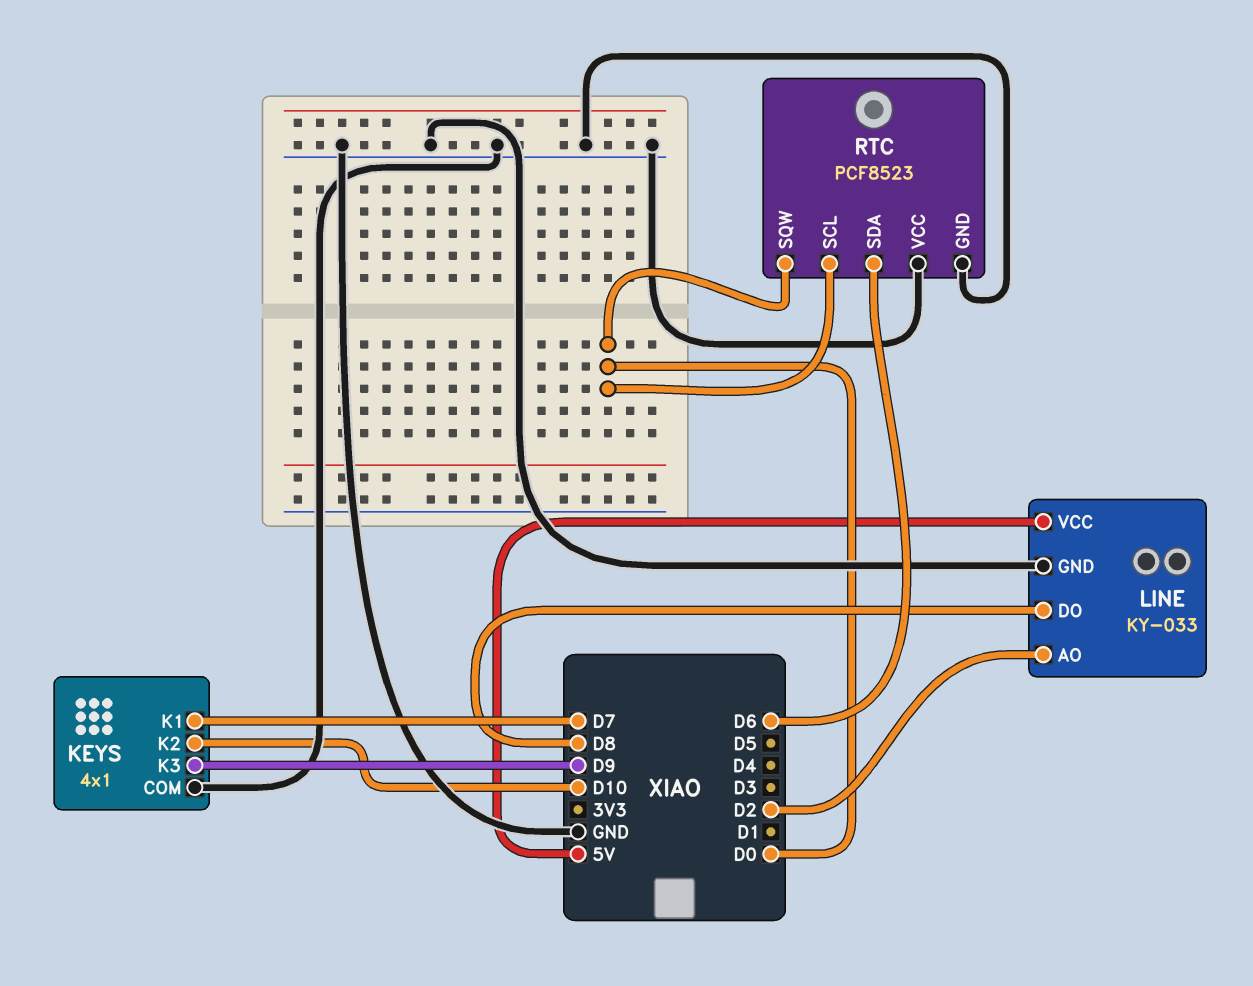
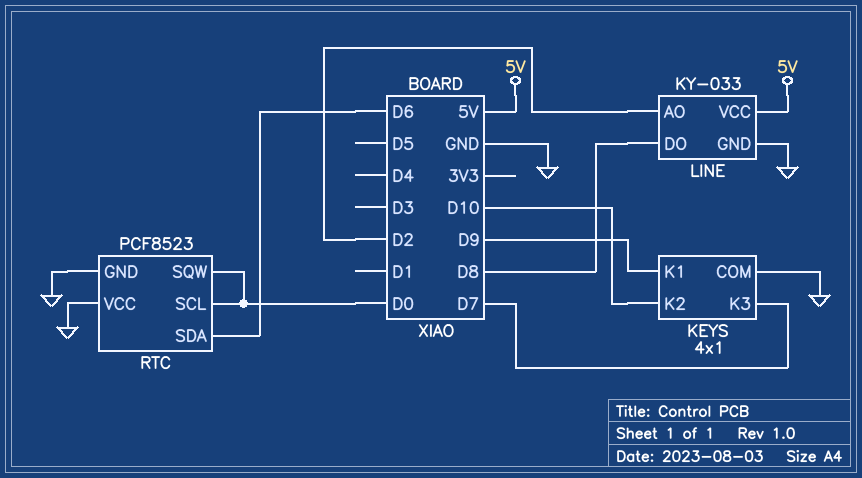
KEYS pin K1: D7 -> D9
KEYS pin K3: D9 -> D7

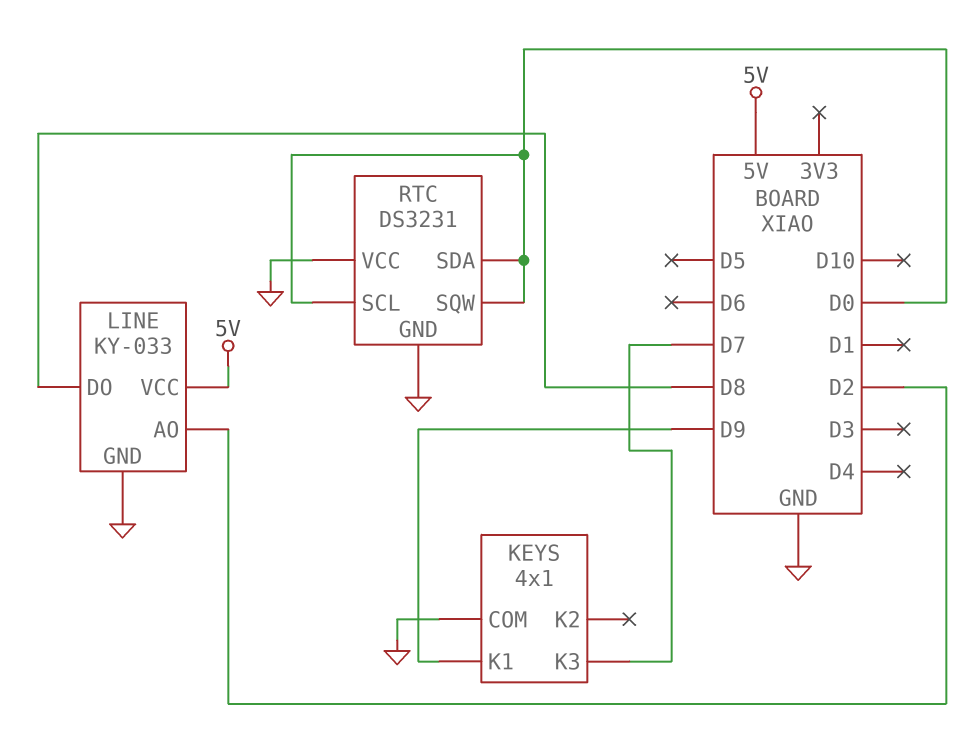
KEYS pin K2: D10 -> none
RTC: PCF8523 -> DS3231
RTC pin SDA: D6 -> D0

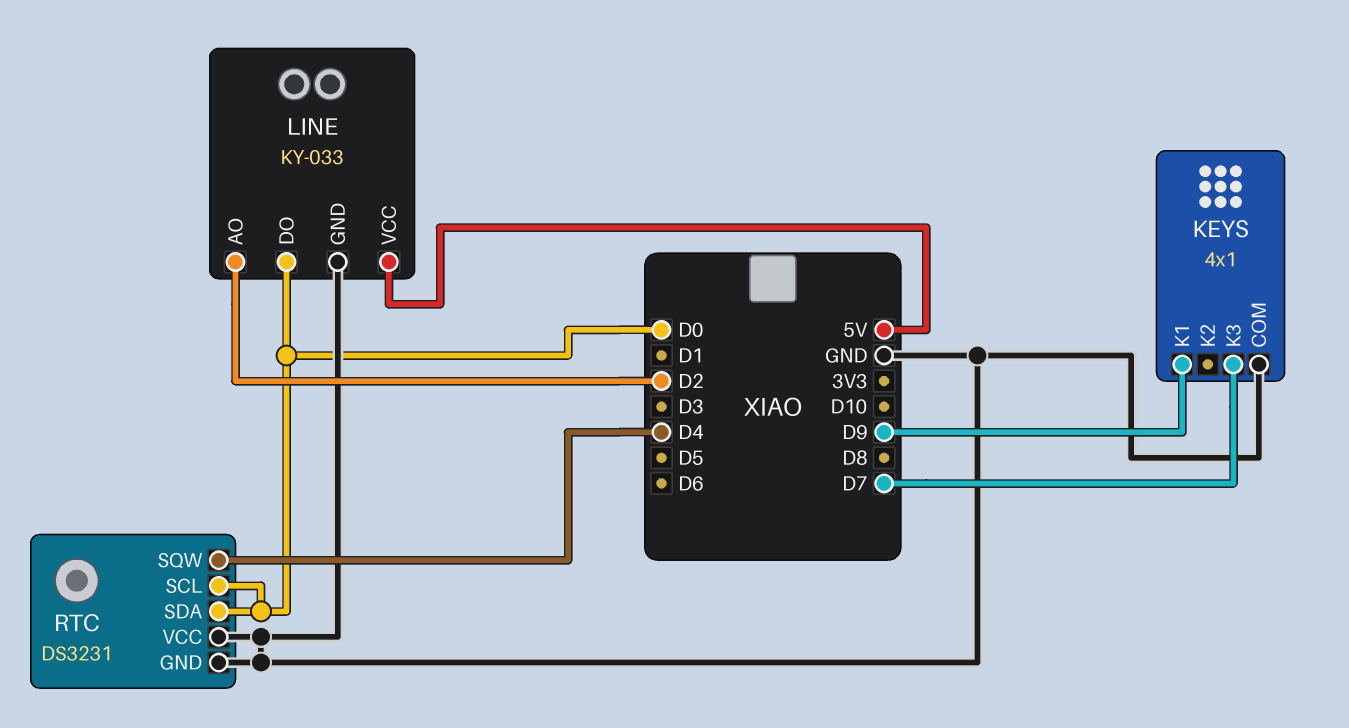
LINE pin DO: D8 -> D0
RTC pin SQW: D0 -> D4

